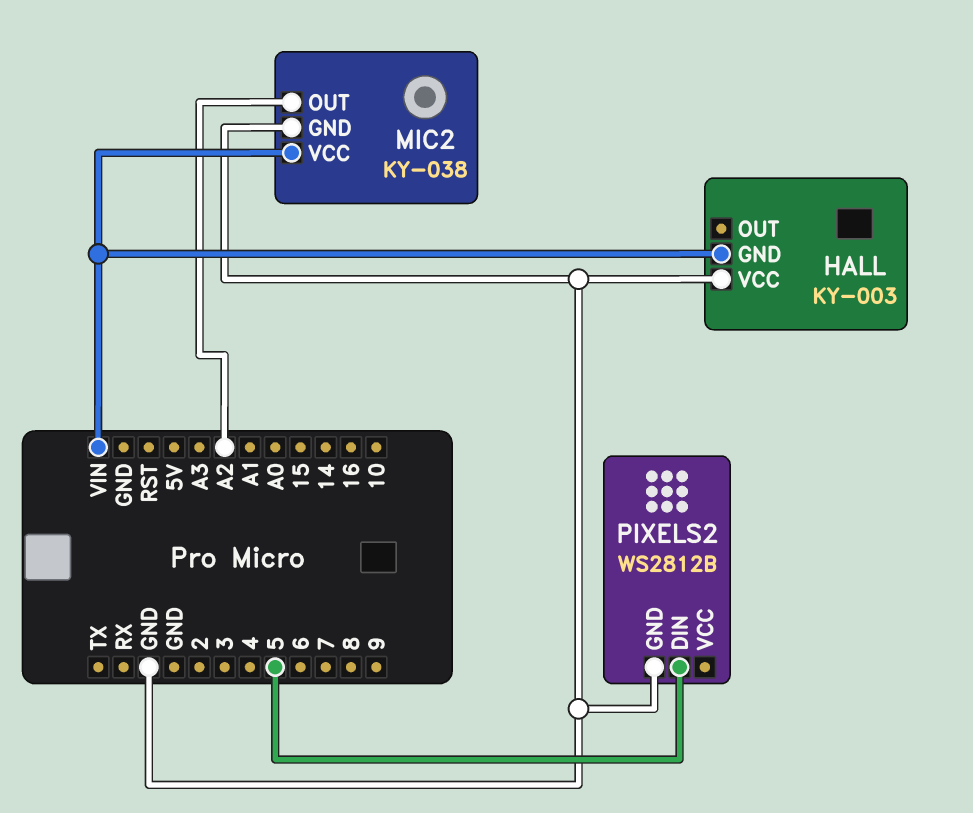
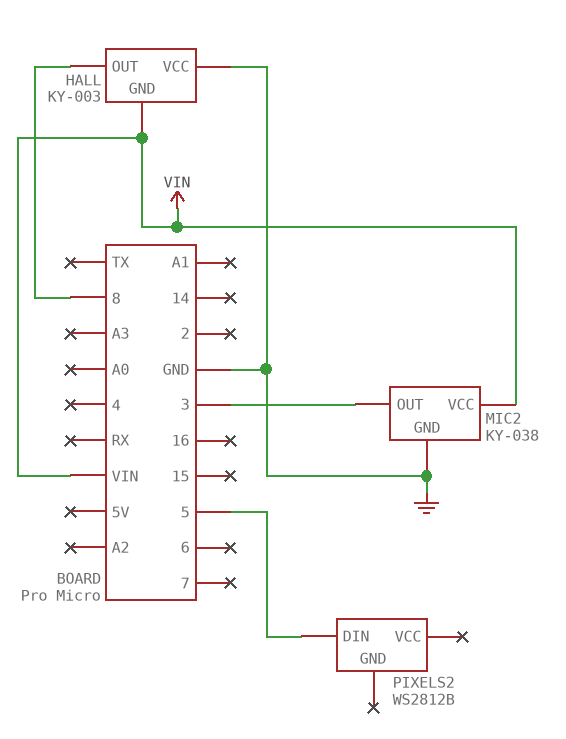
HALL pin OUT: none -> 8
MIC2 pin OUT: A2 -> 3
PIXELS2 pin GND: GND -> none

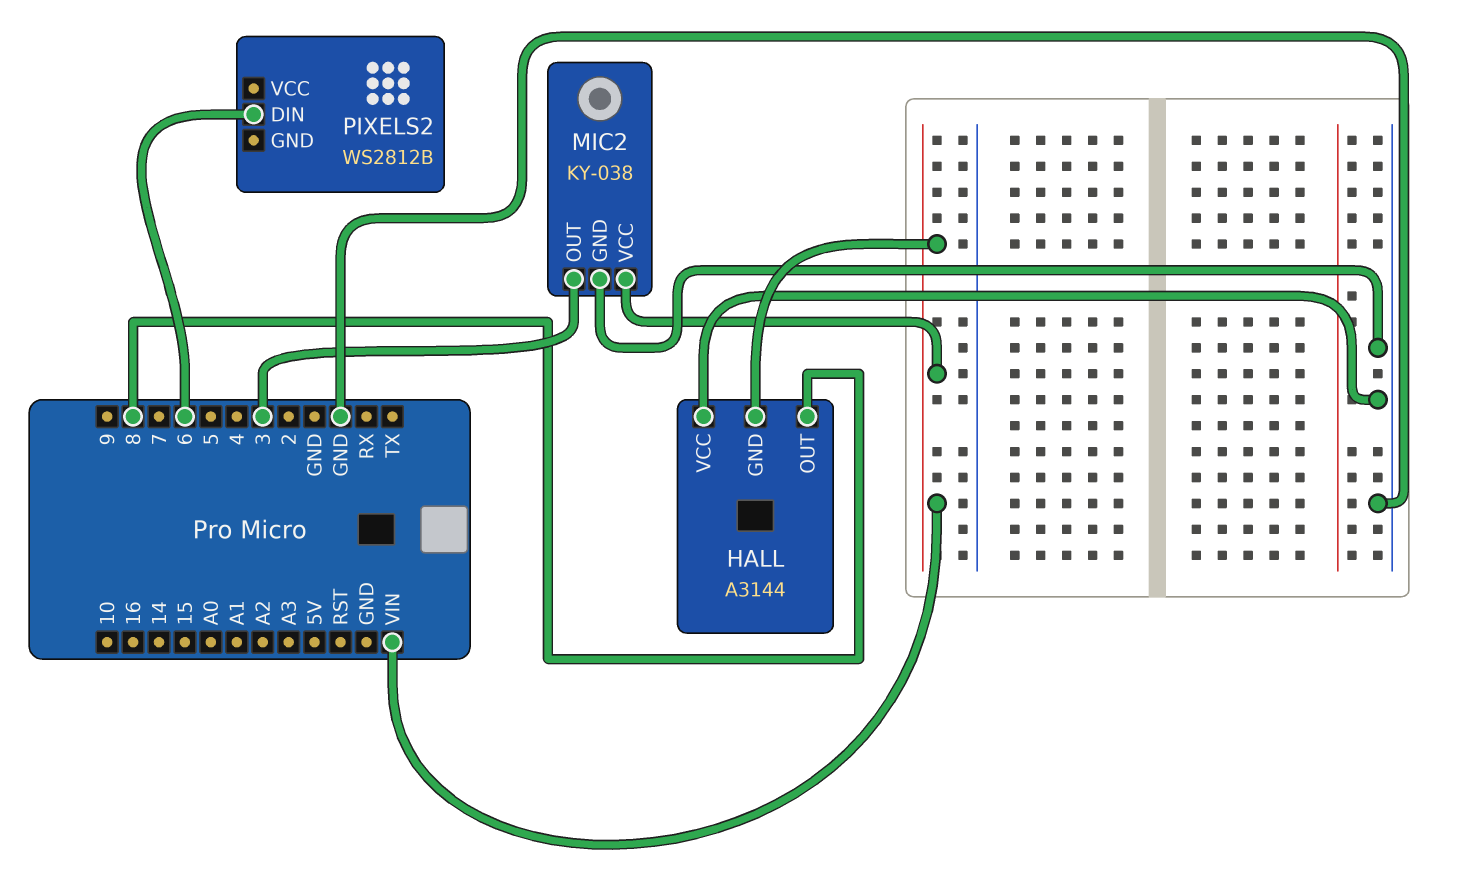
HALL: KY-003 -> A3144
PIXELS2 pin DIN: 5 -> 6

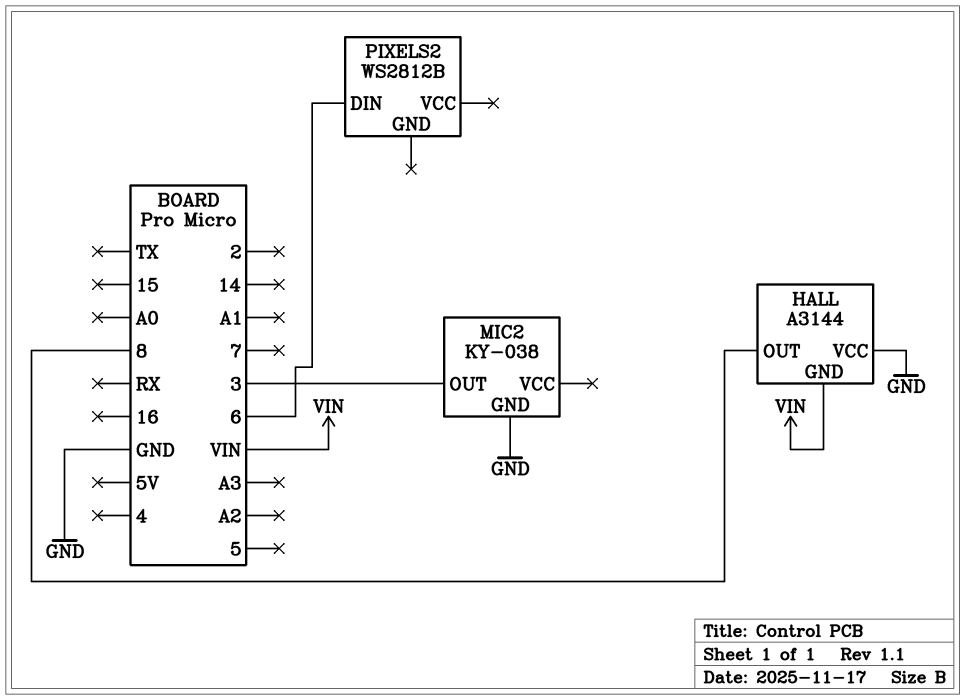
MIC2 pin VCC: VIN -> none

